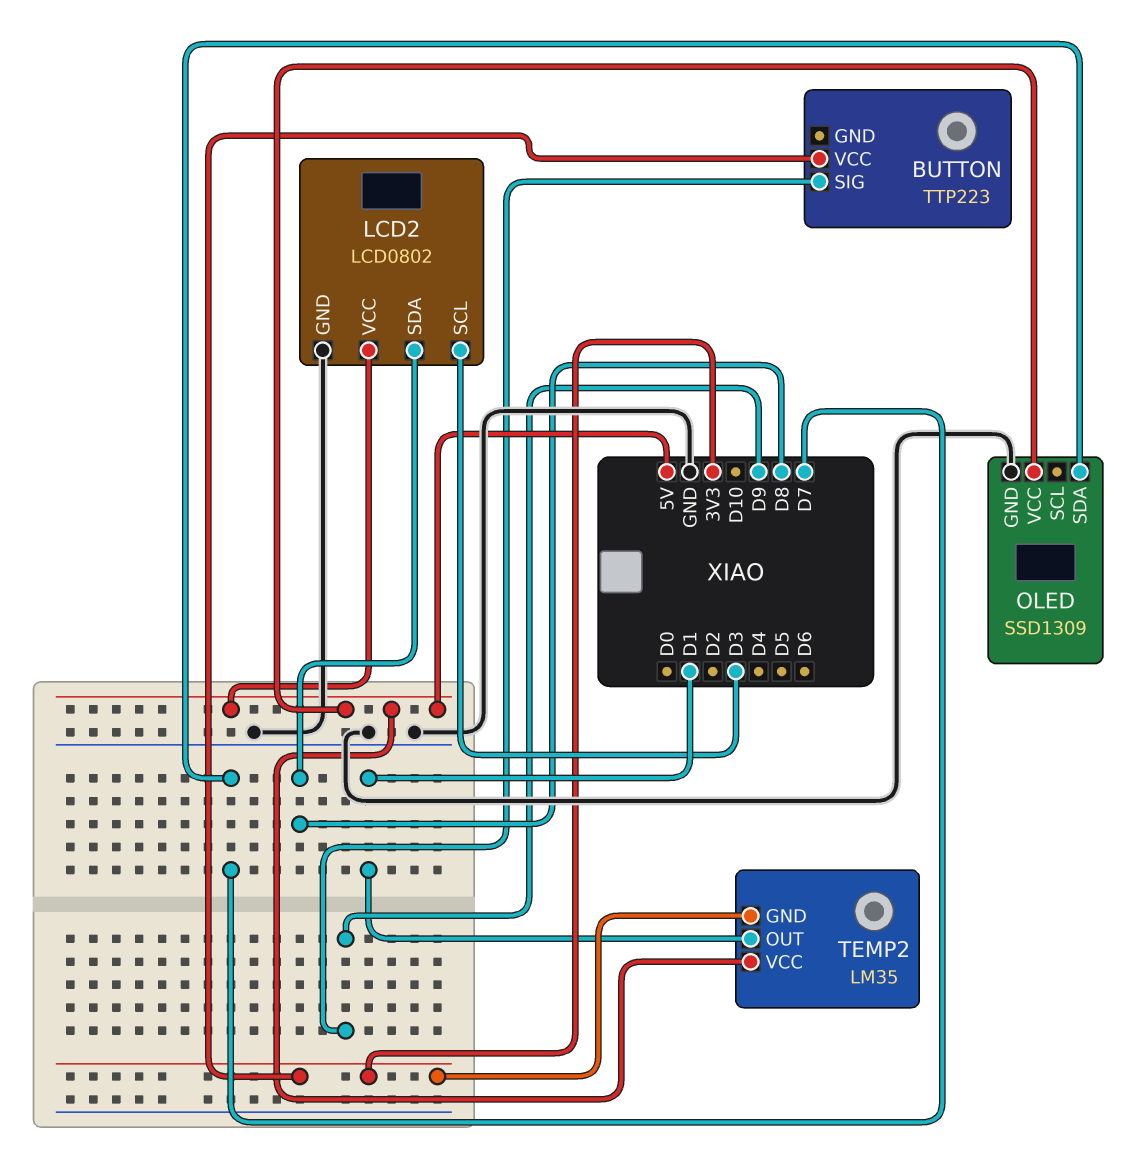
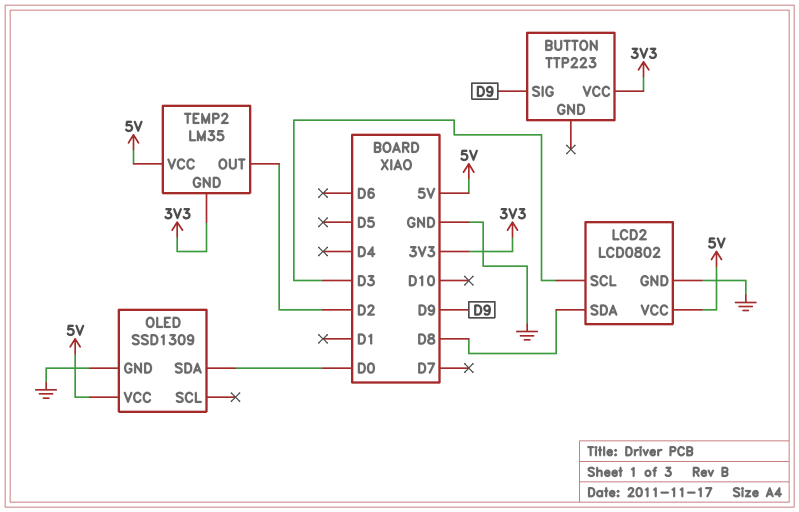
OLED pin SDA: D7 -> D0
TEMP2 pin OUT: D1 -> D2

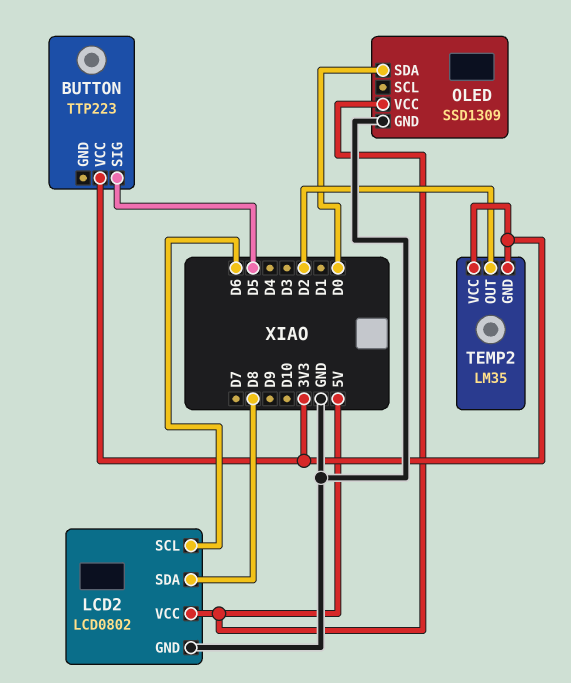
BUTTON pin SIG: D9 -> D5
LCD2 pin SCL: D3 -> D6
TEMP2 pin VCC: 5V -> 3V3

